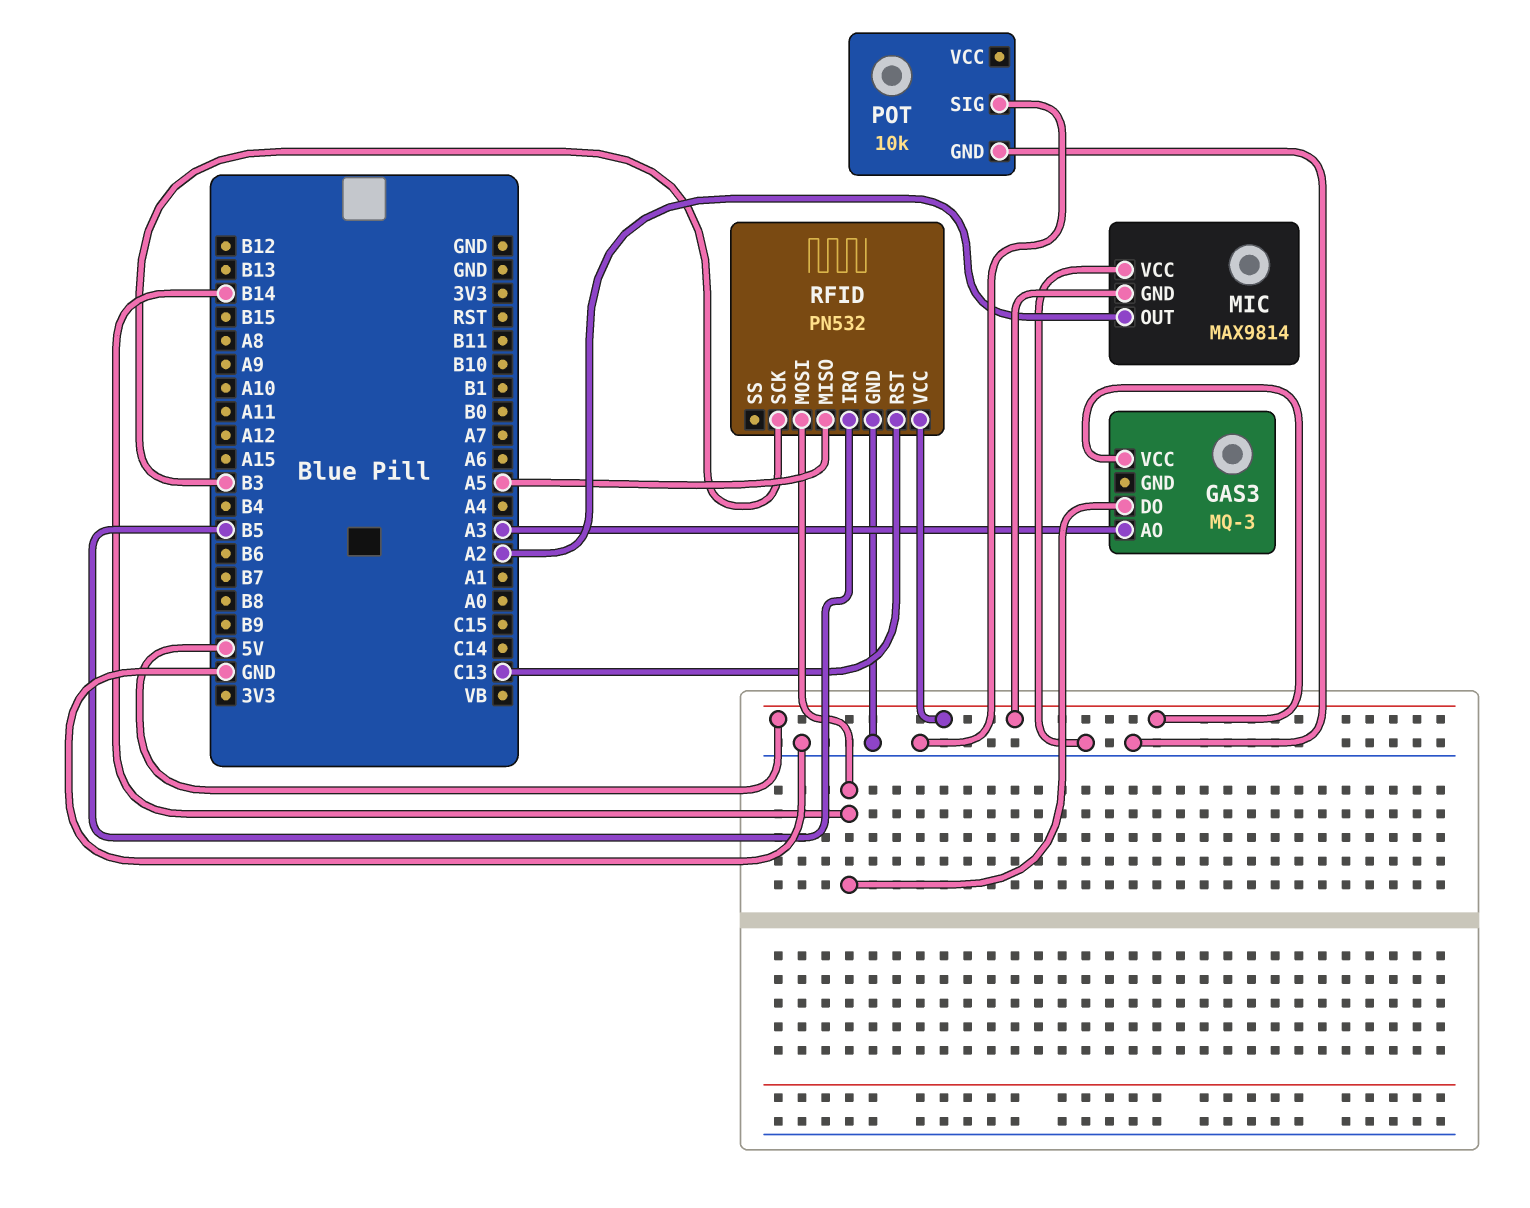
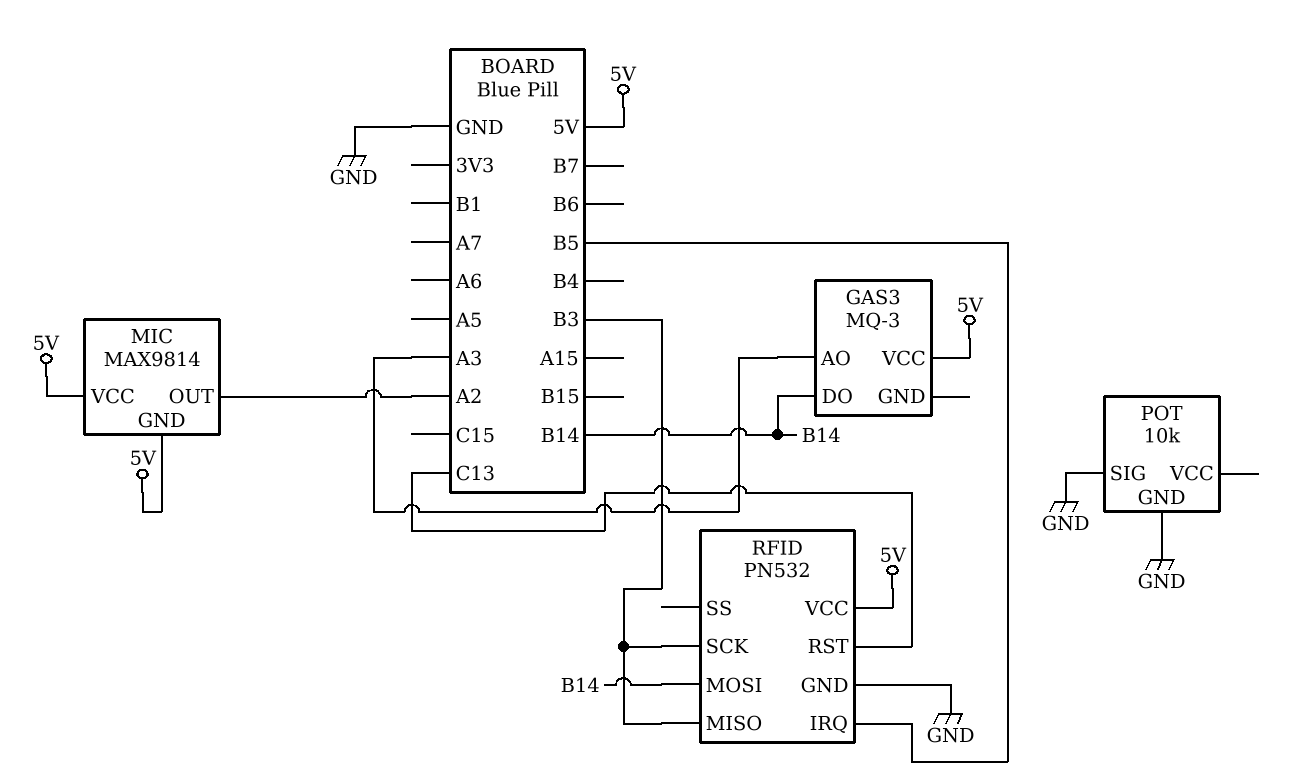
MIC pin VCC: GND -> 5V
RFID pin MISO: A5 -> B3

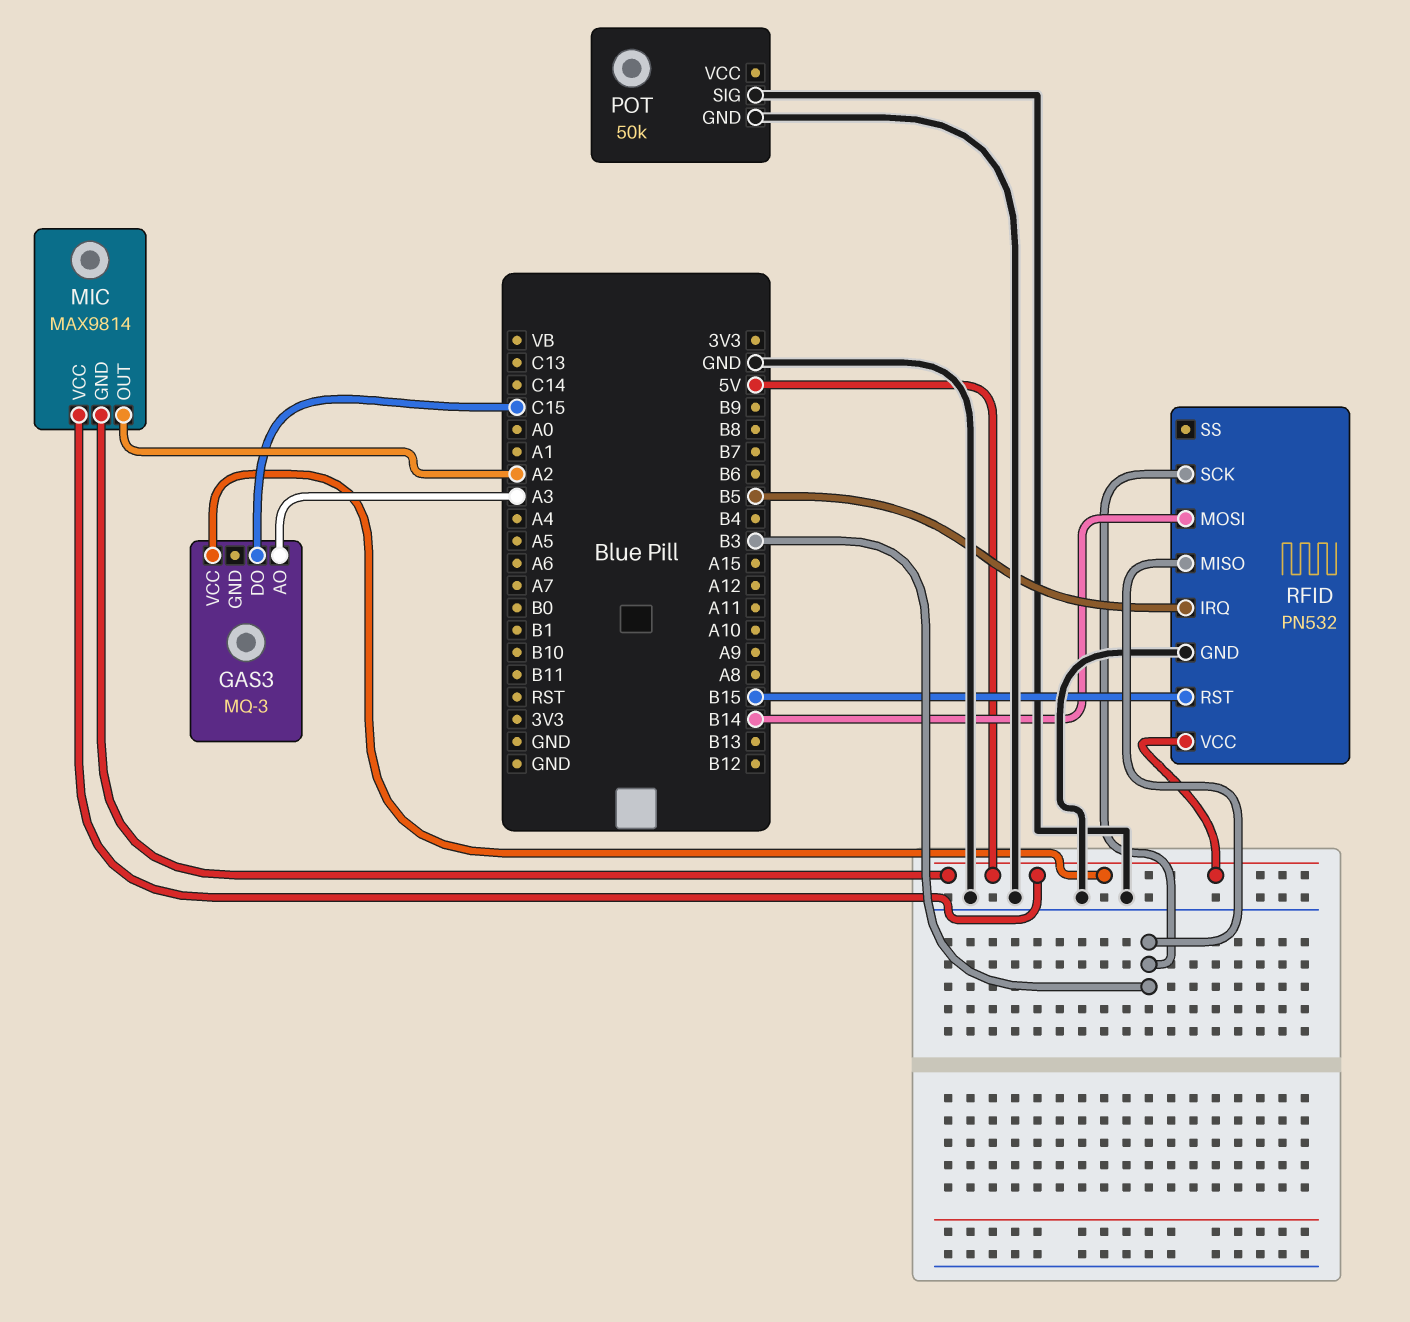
GAS3 pin DO: B14 -> C15
POT: 10k -> 50k
RFID pin RST: C13 -> B15

